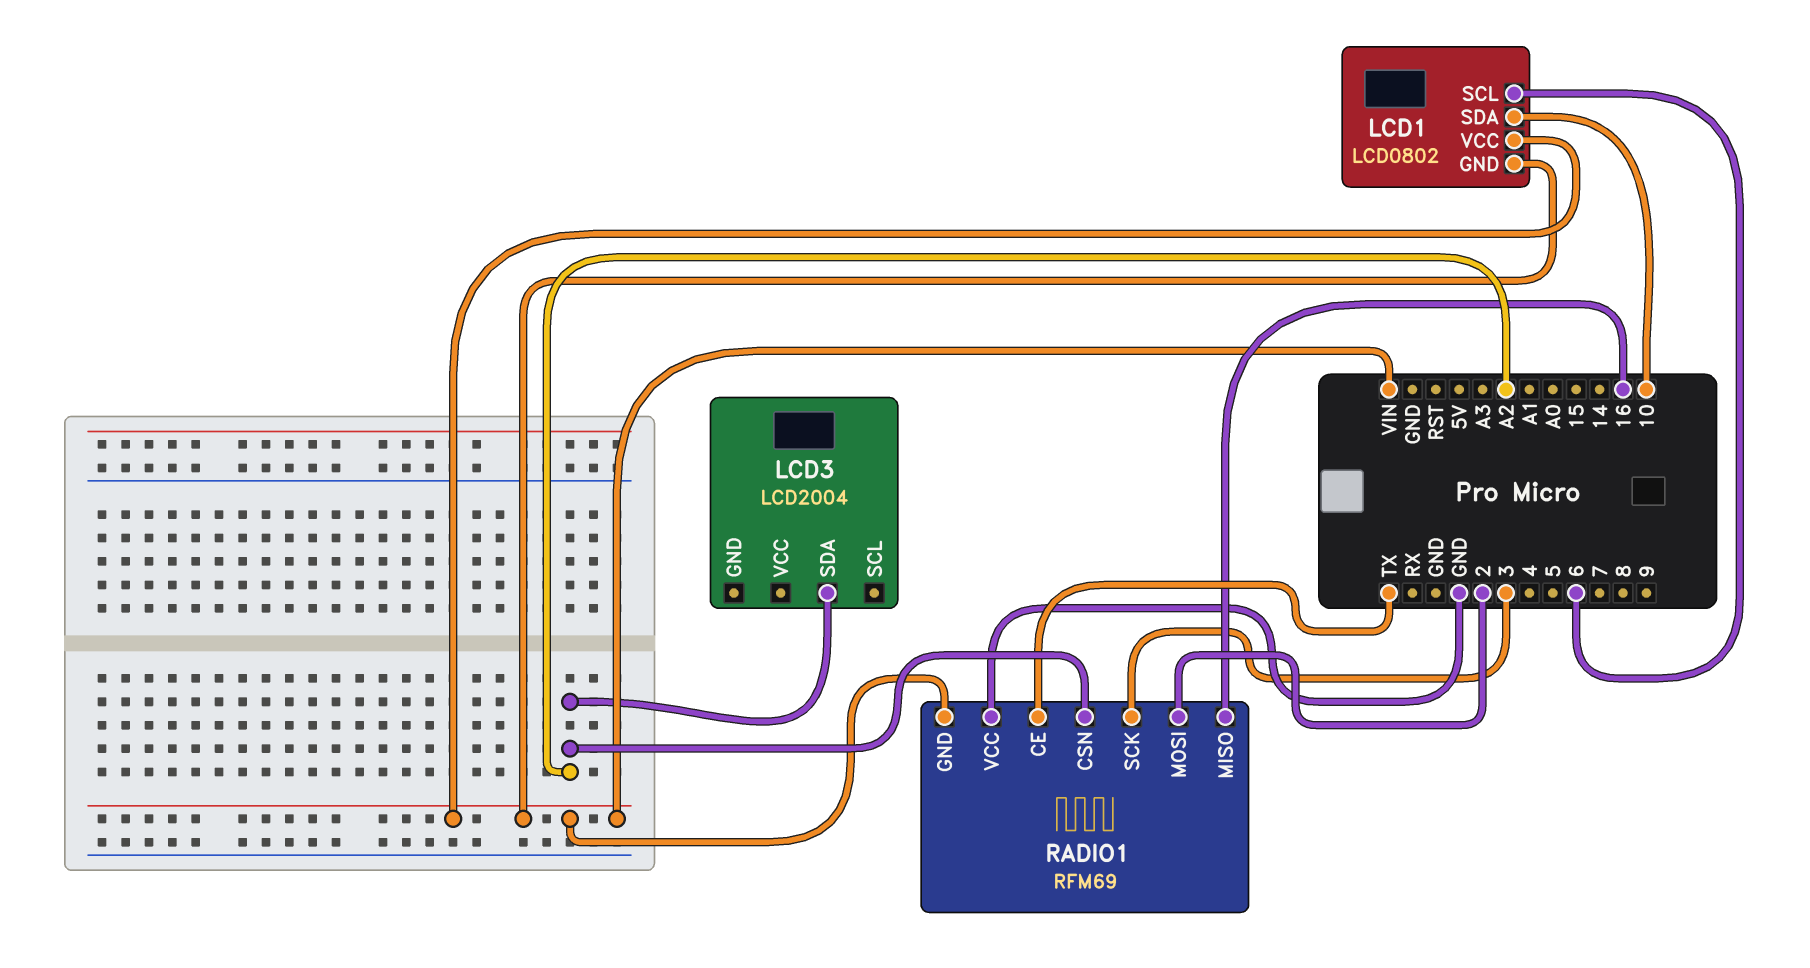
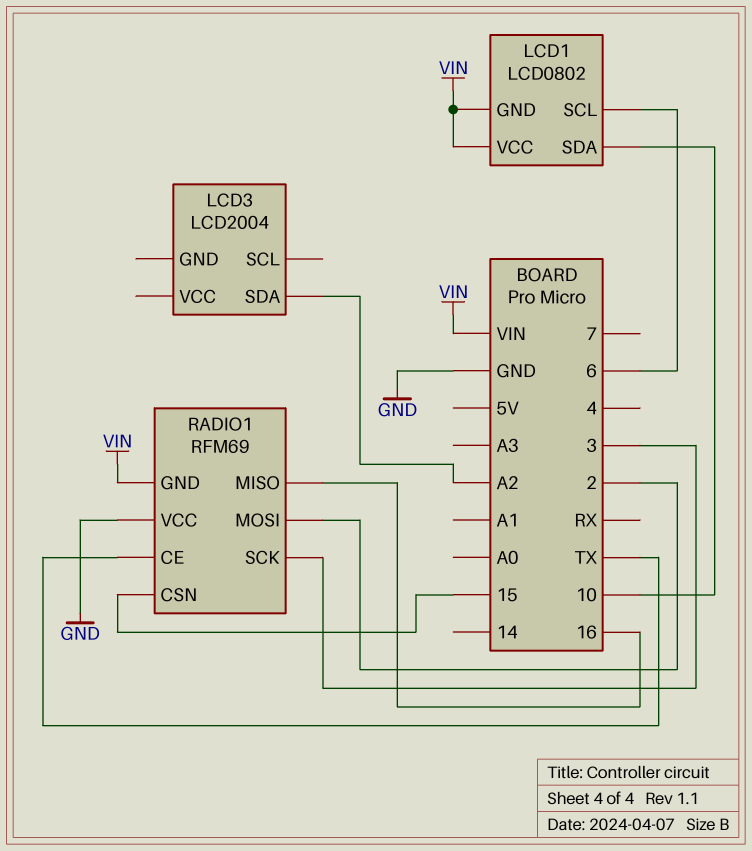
RADIO1 pin CSN: A2 -> 15

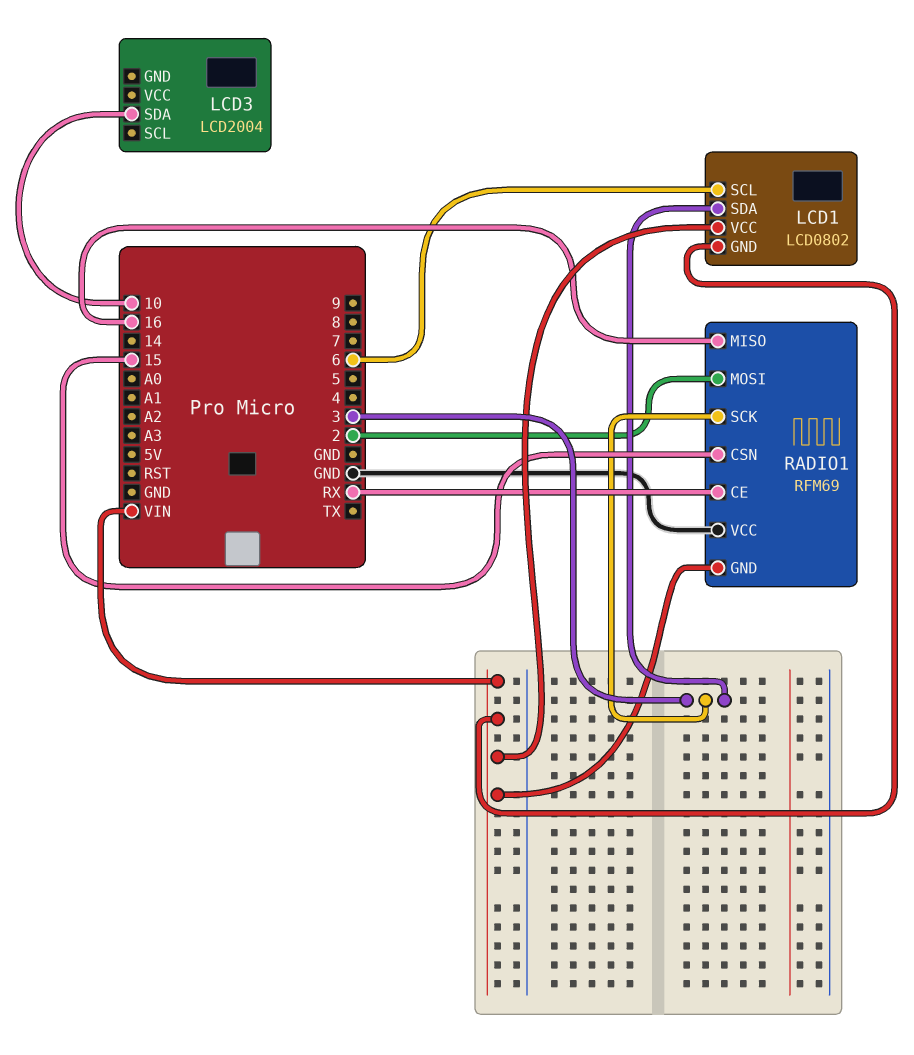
LCD1 pin SDA: 10 -> 3
LCD3 pin SDA: A2 -> 10
RADIO1 pin CE: TX -> RX

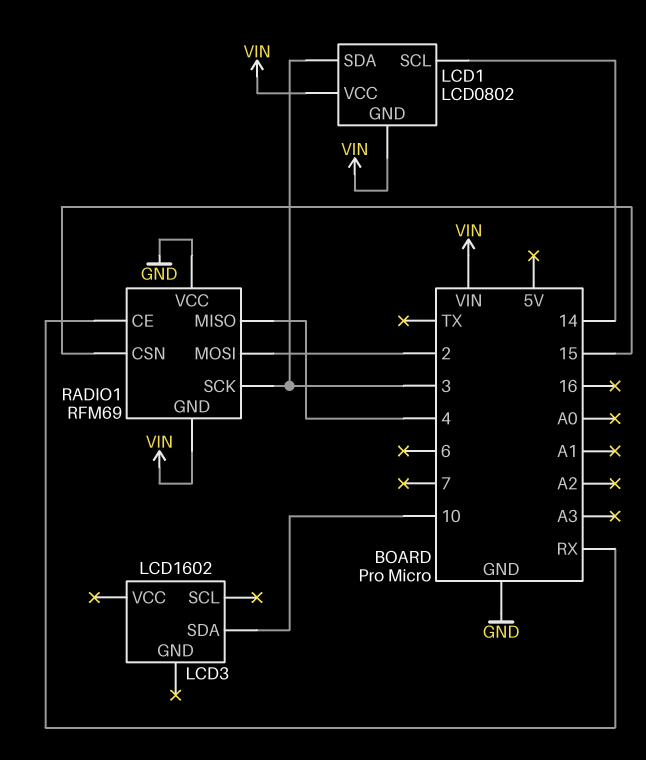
LCD1 pin SCL: 6 -> 14
LCD3: LCD2004 -> LCD1602
RADIO1 pin MISO: 16 -> 4

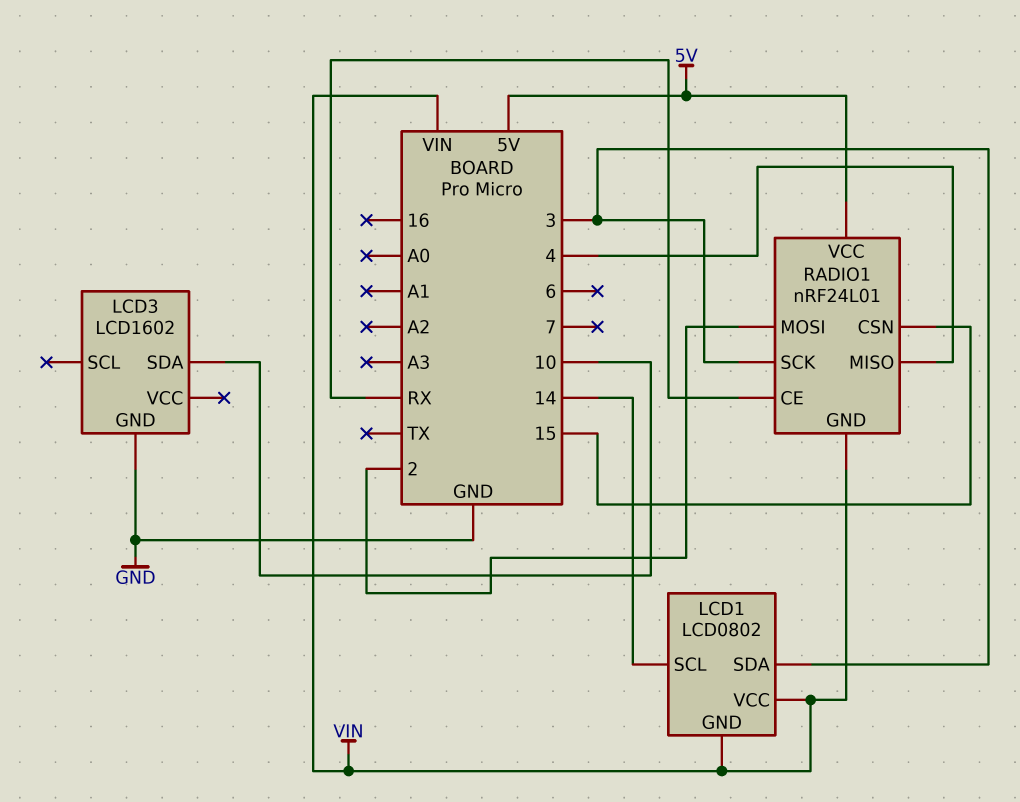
LCD3 pin GND: none -> GND
RADIO1: RFM69 -> nRF24L01
RADIO1 pin VCC: GND -> 5V

